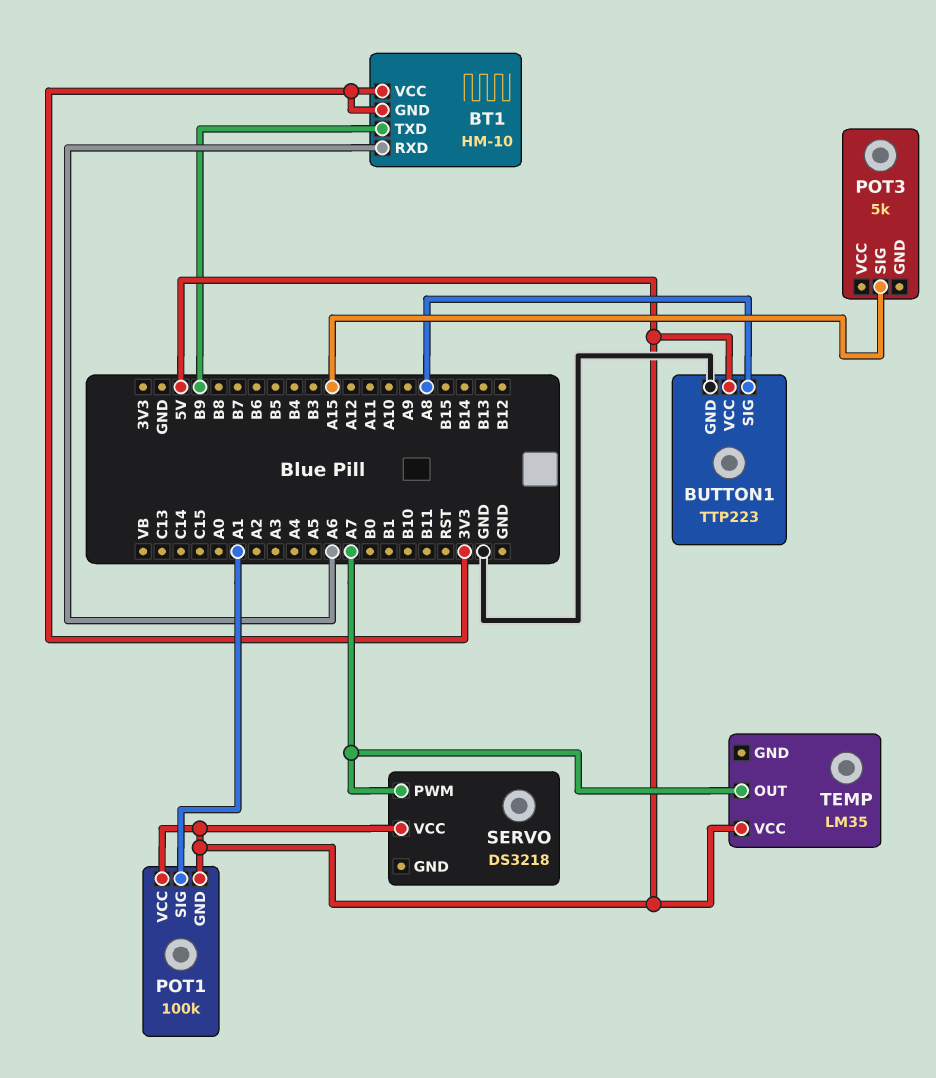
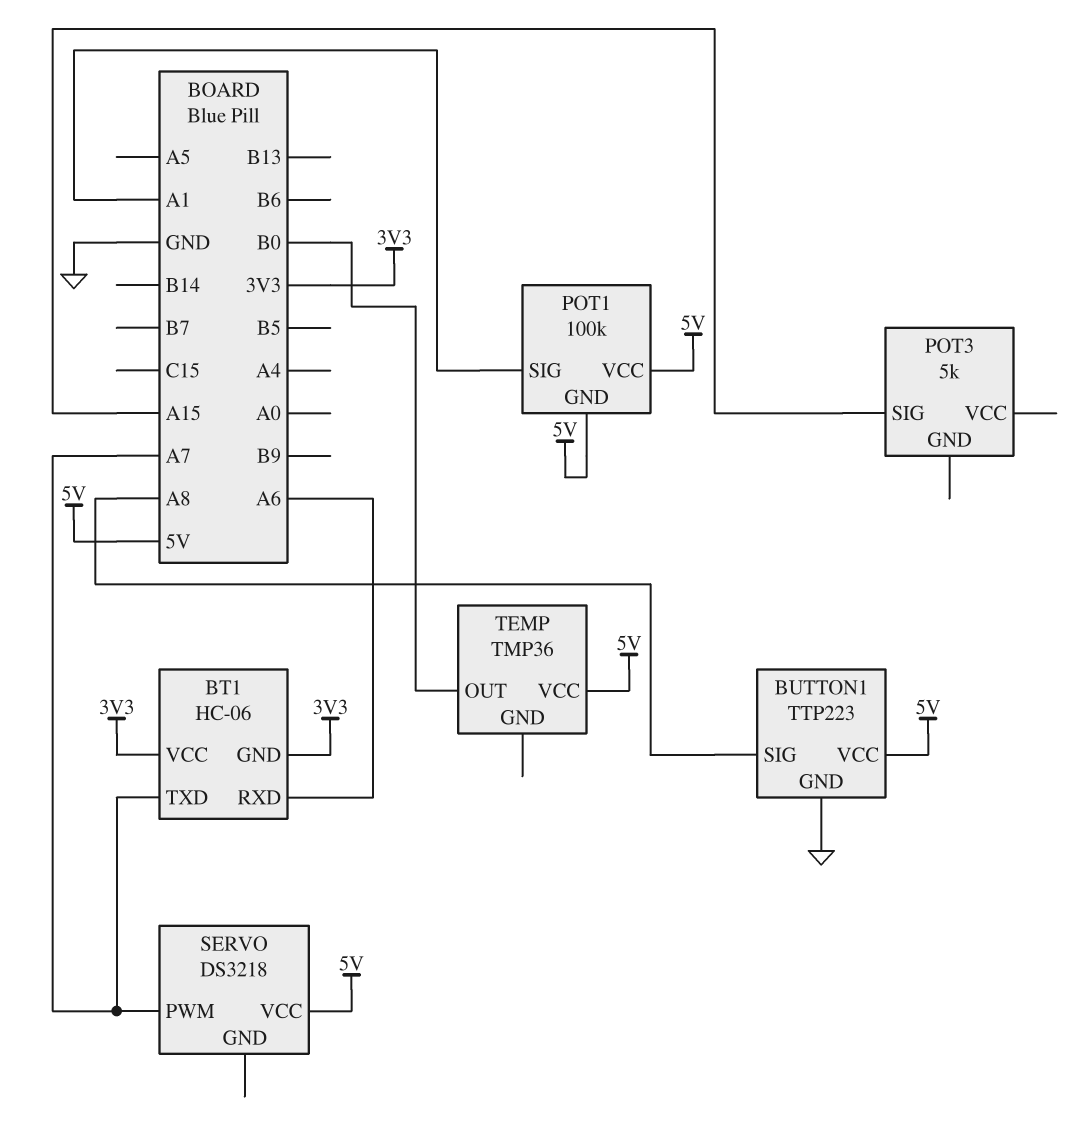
BT1: HM-10 -> HC-06
BT1 pin TXD: B9 -> A7
TEMP: LM35 -> TMP36
TEMP pin OUT: A7 -> B0

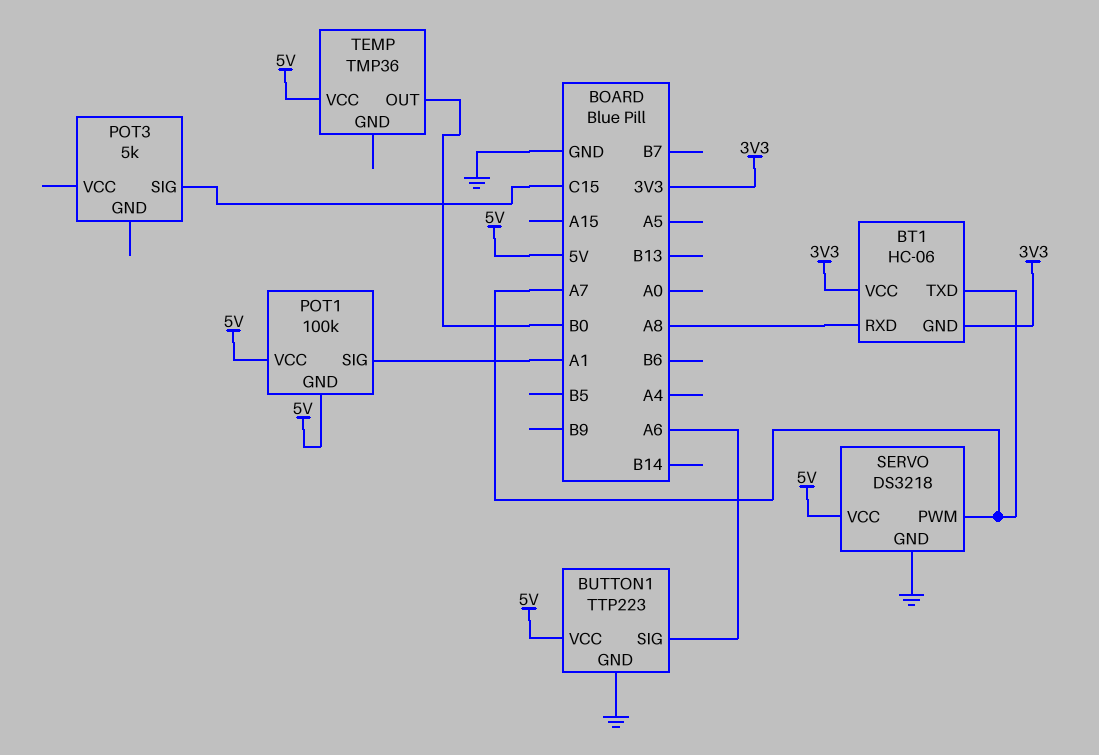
BT1 pin RXD: A6 -> A8
BUTTON1 pin SIG: A8 -> A6
POT3 pin SIG: A15 -> C15
SERVO pin GND: none -> GND

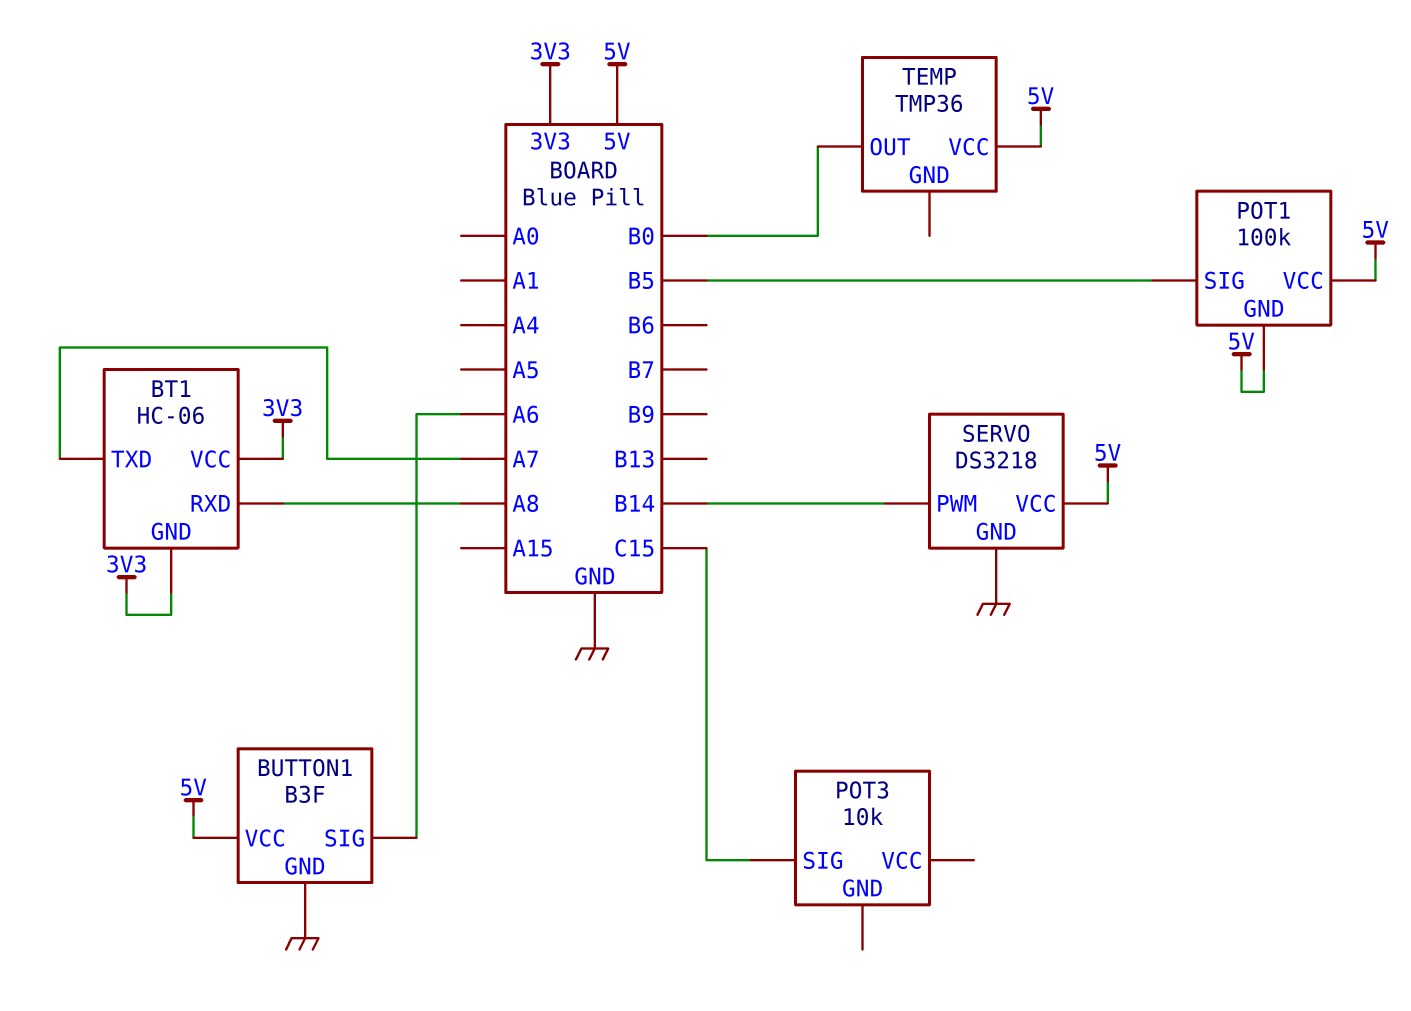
BUTTON1: TTP223 -> B3F
POT1 pin SIG: A1 -> B5
POT3: 5k -> 10k
SERVO pin PWM: A7 -> B14

